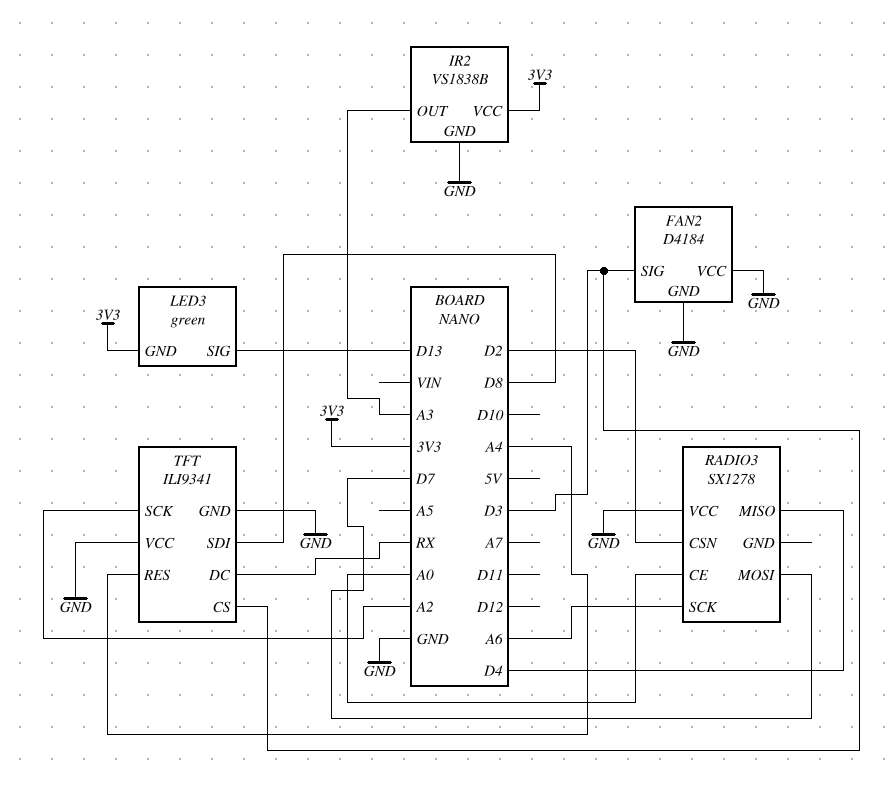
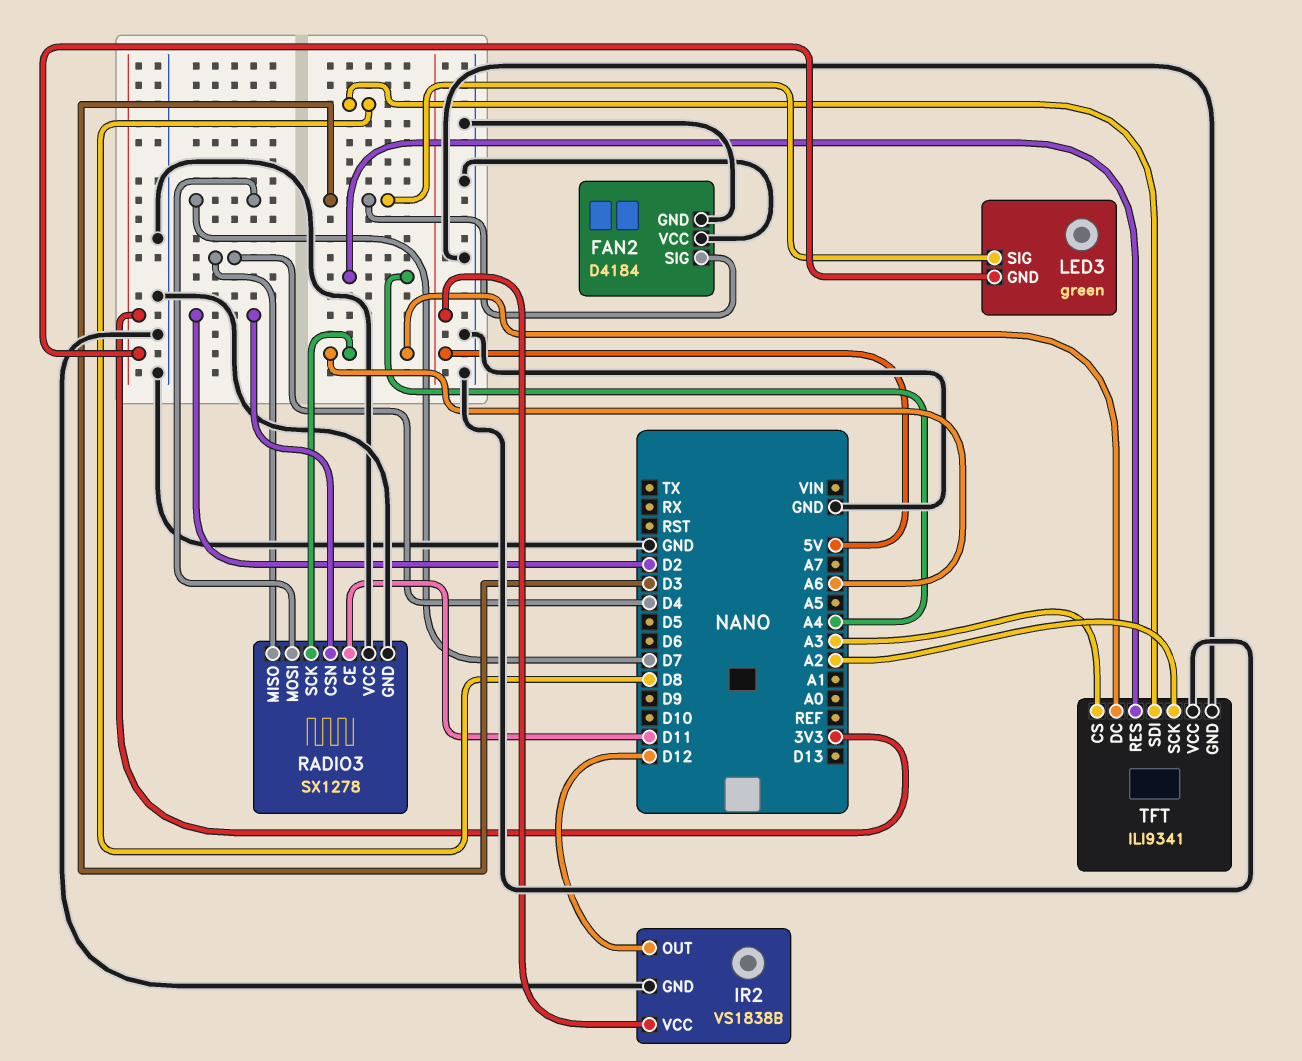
IR2 pin OUT: A3 -> D12
IR2 pin VCC: 3V3 -> 5V
LED3 pin SIG: D13 -> D3
RADIO3 pin CE: A0 -> D11
RADIO3 pin GND: none -> GND
TFT pin CS: D3 -> A3
TFT pin DC: RX -> A6

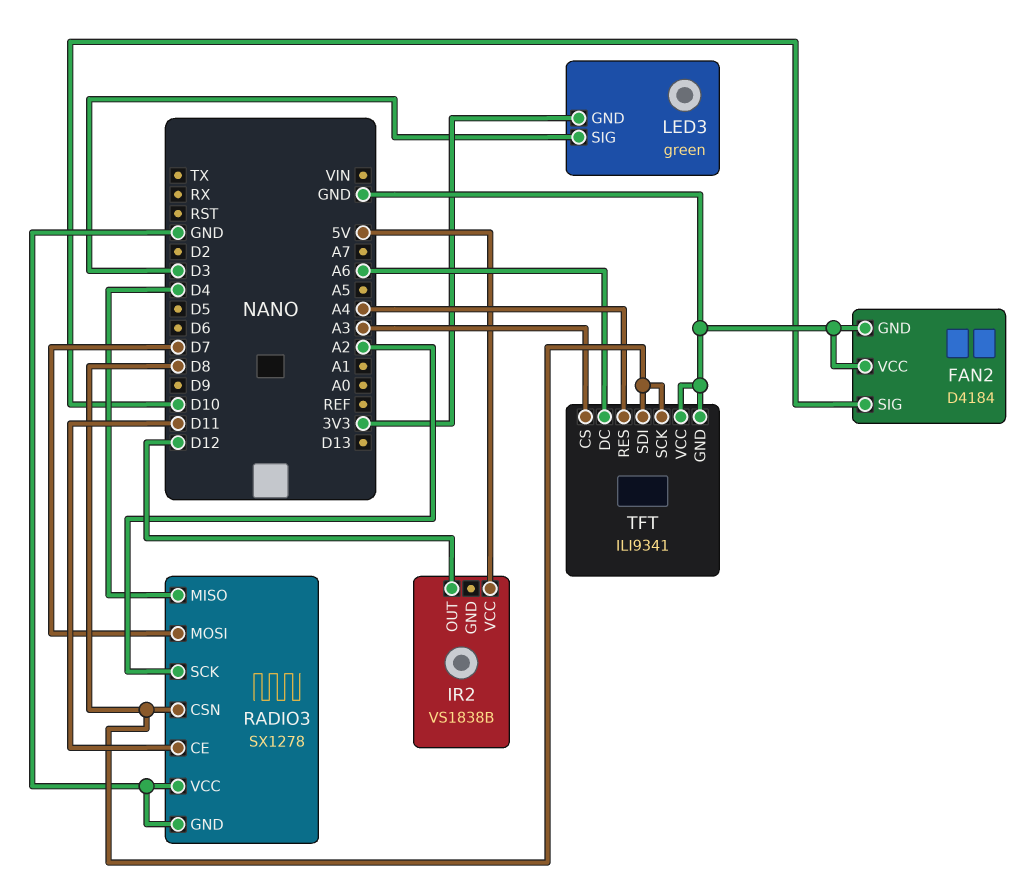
FAN2 pin SIG: D3 -> D10
IR2 pin GND: GND -> none
RADIO3 pin CSN: D2 -> D8
RADIO3 pin SCK: A6 -> A2
TFT pin SCK: A2 -> D8

